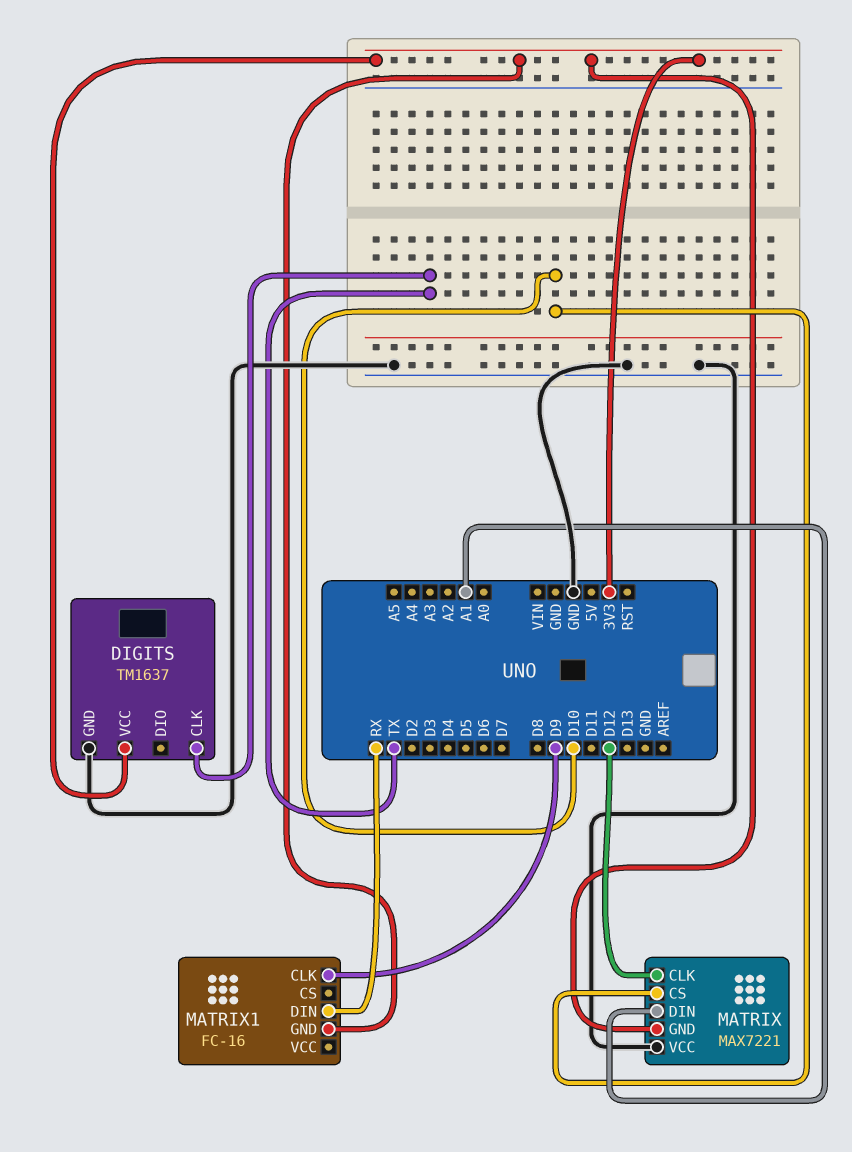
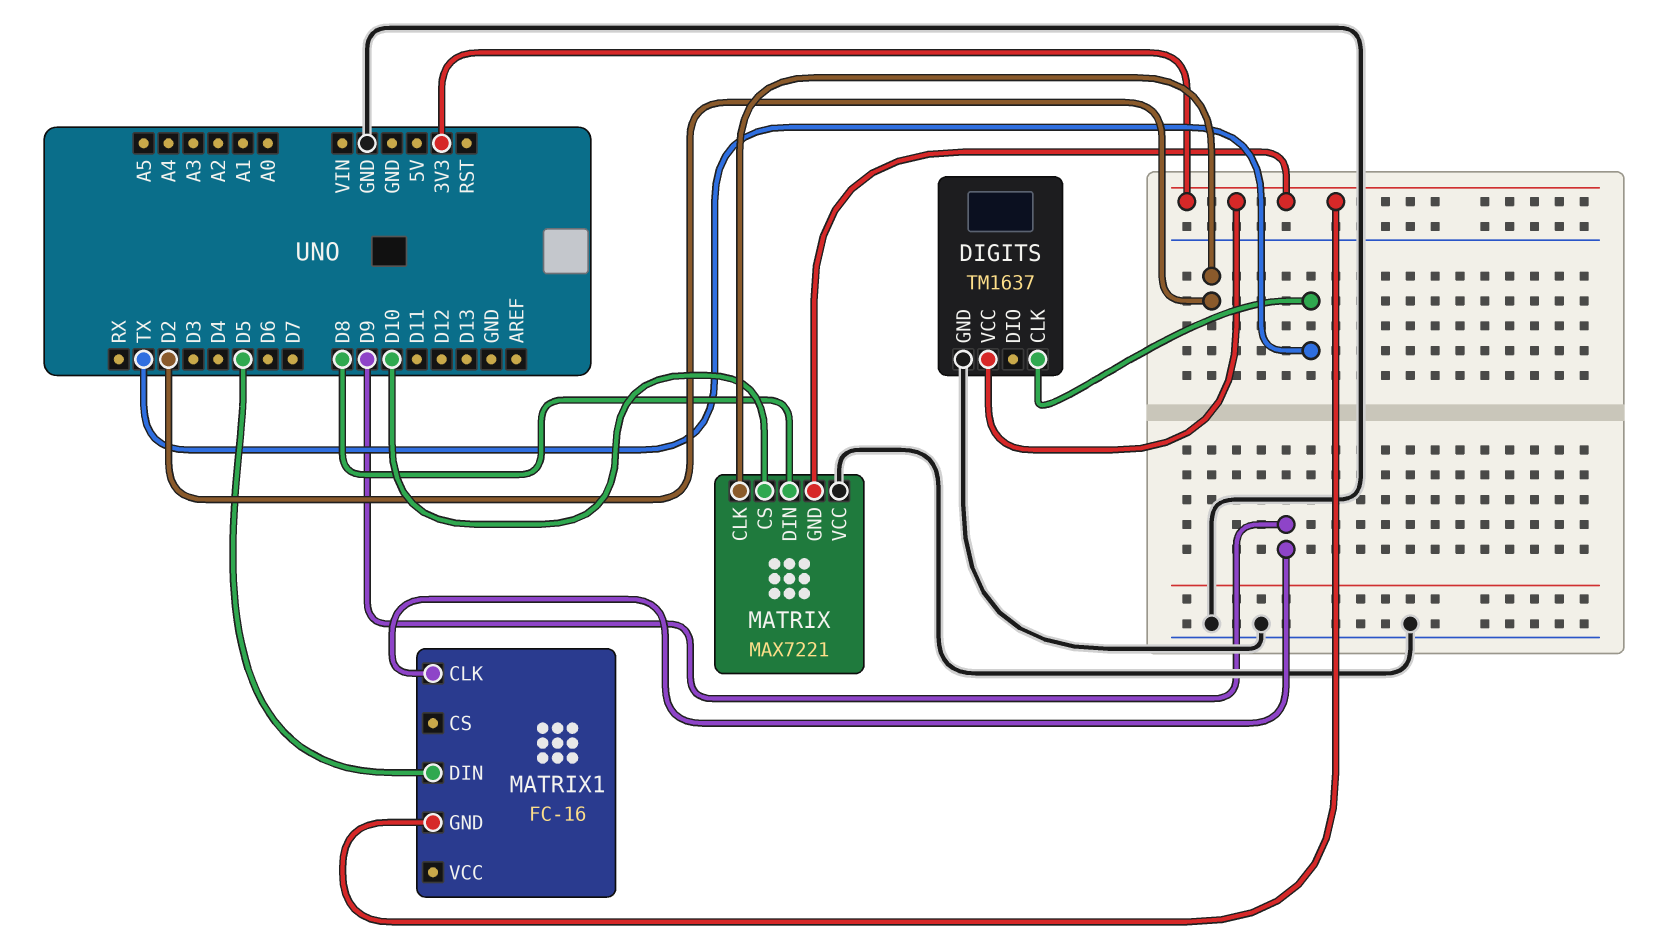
MATRIX pin CLK: D12 -> D2
MATRIX pin DIN: A1 -> D8
MATRIX1 pin DIN: RX -> D5

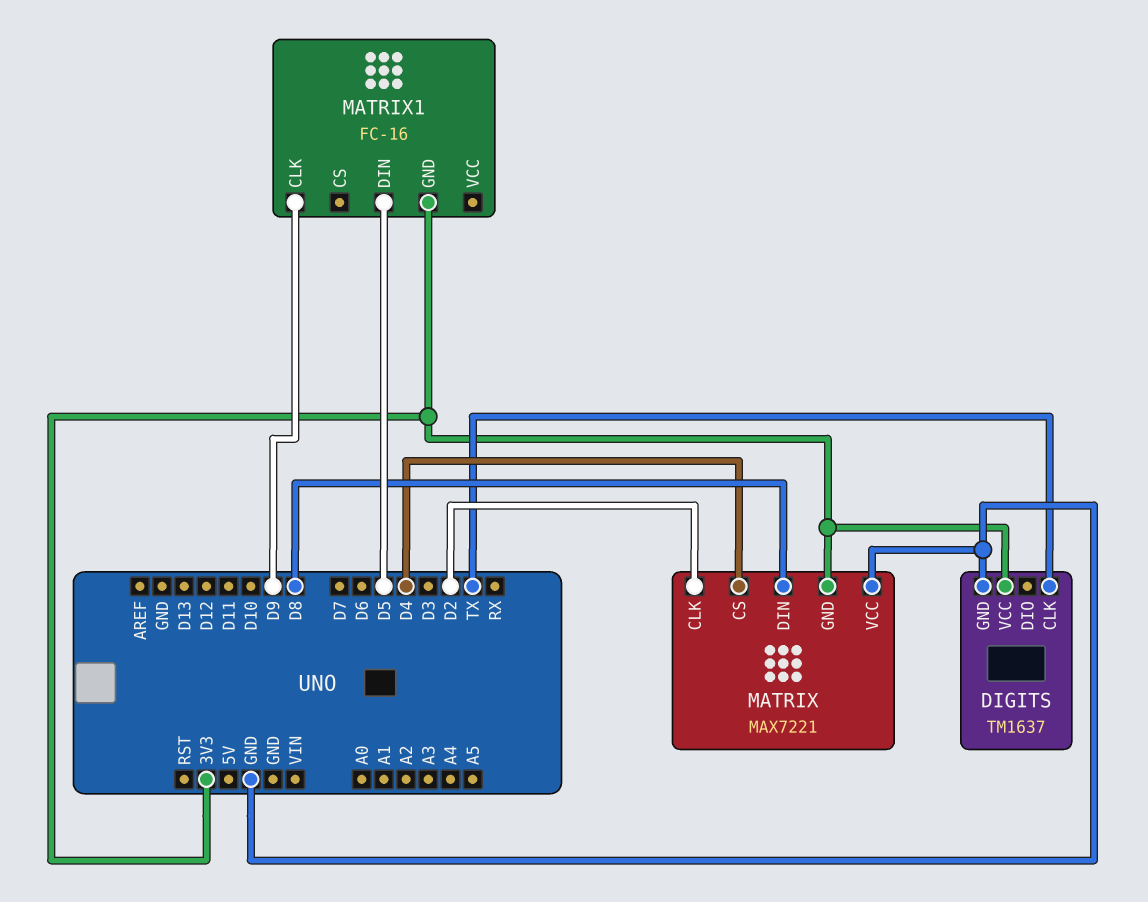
MATRIX pin CS: D10 -> D4

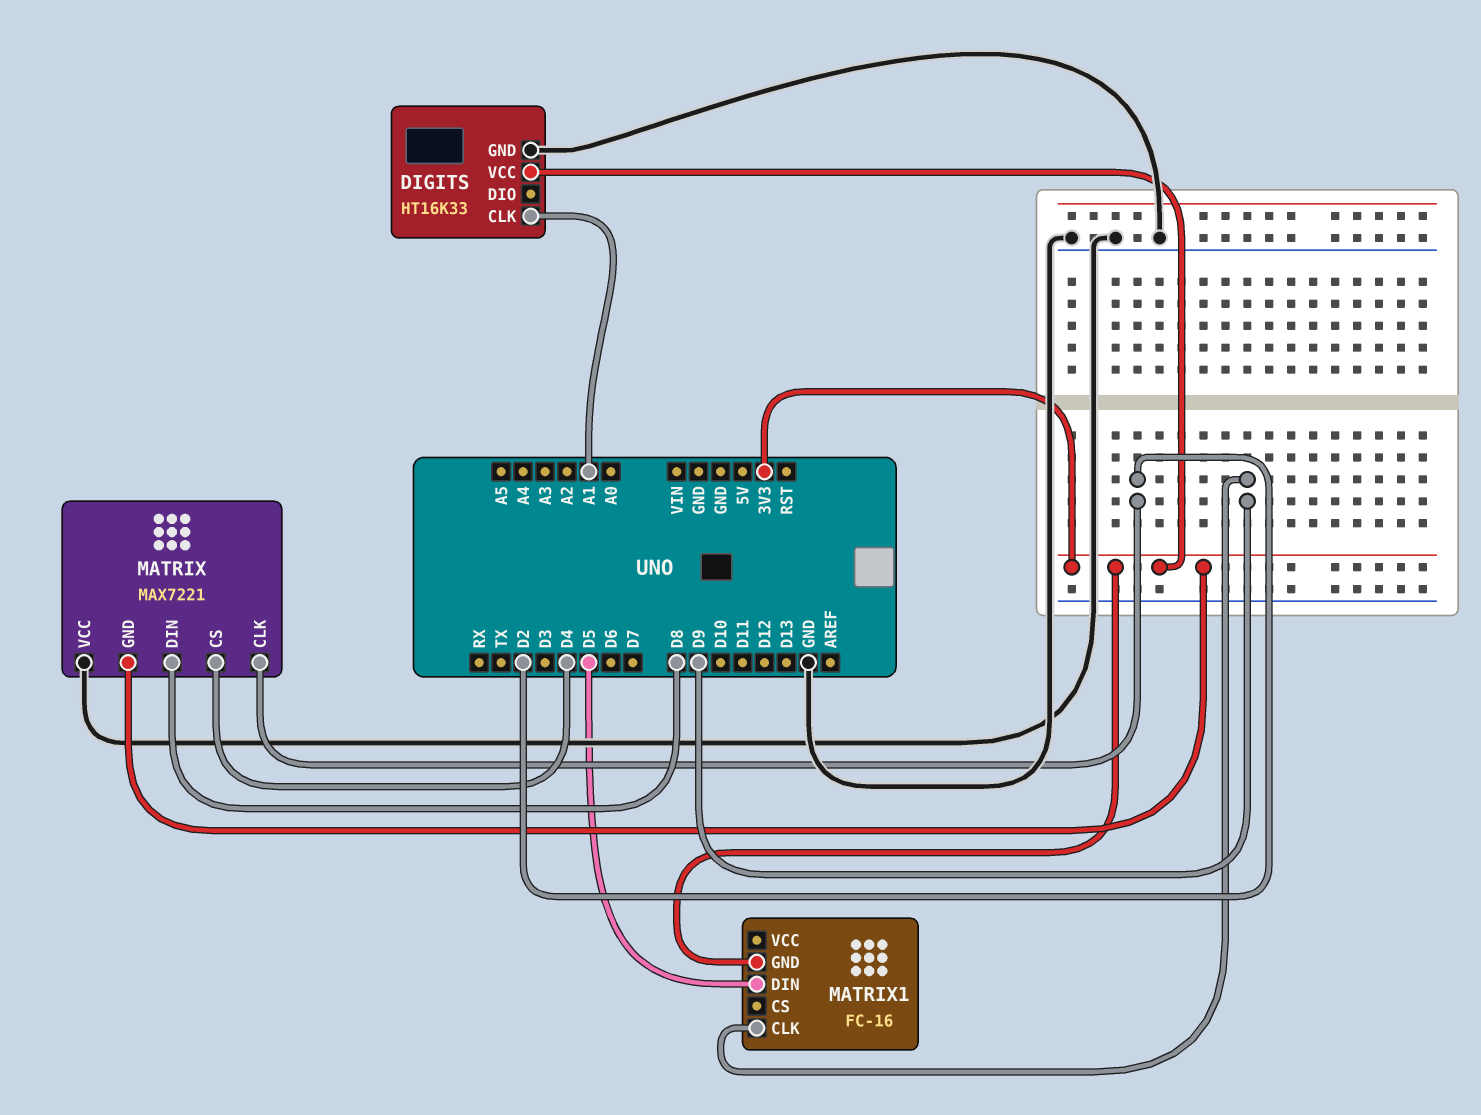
DIGITS: TM1637 -> HT16K33
DIGITS pin CLK: TX -> A1

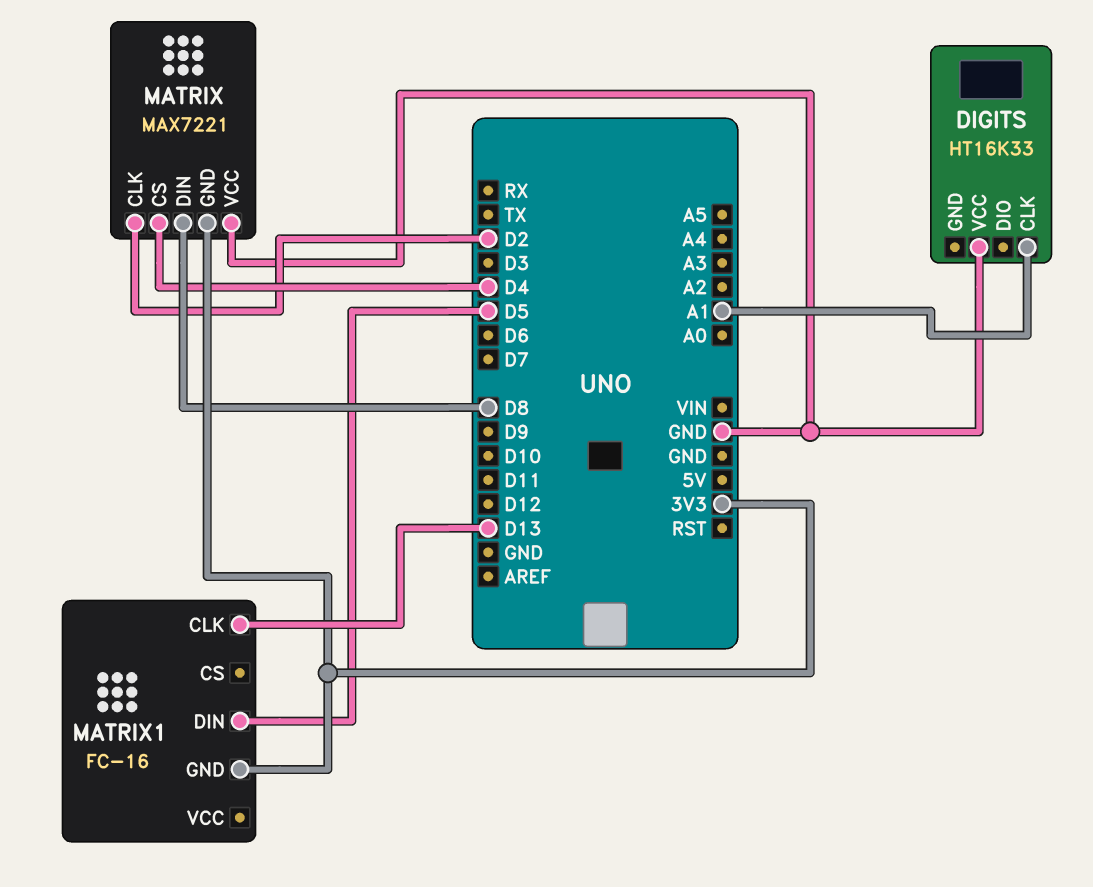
DIGITS pin GND: GND -> none
DIGITS pin VCC: 3V3 -> GND
MATRIX1 pin CLK: D9 -> D13

